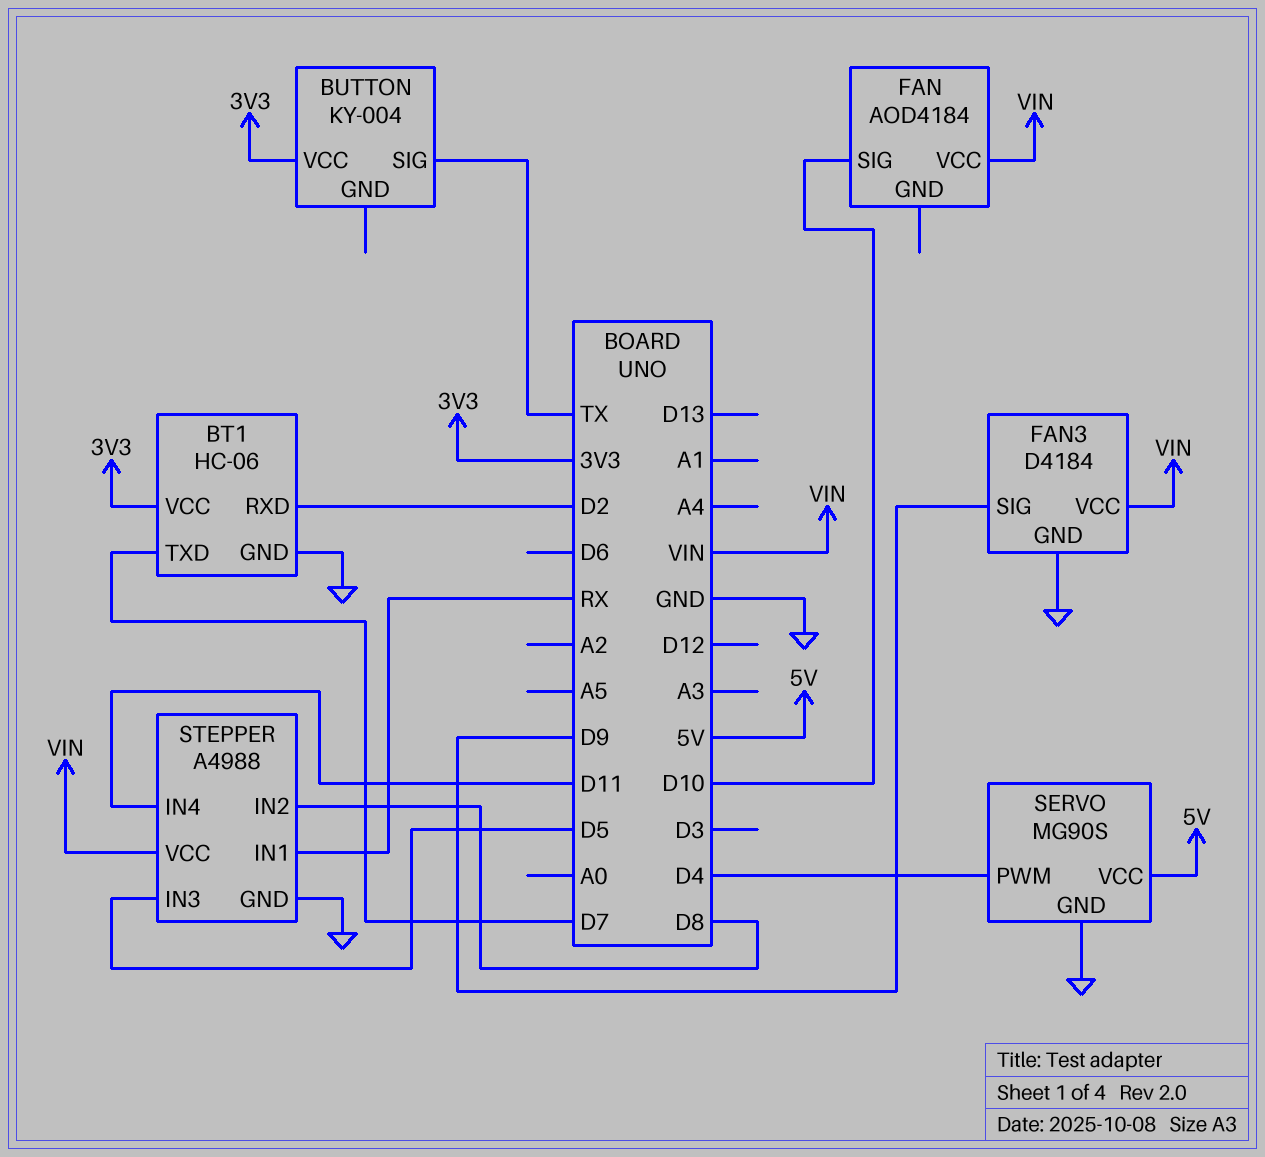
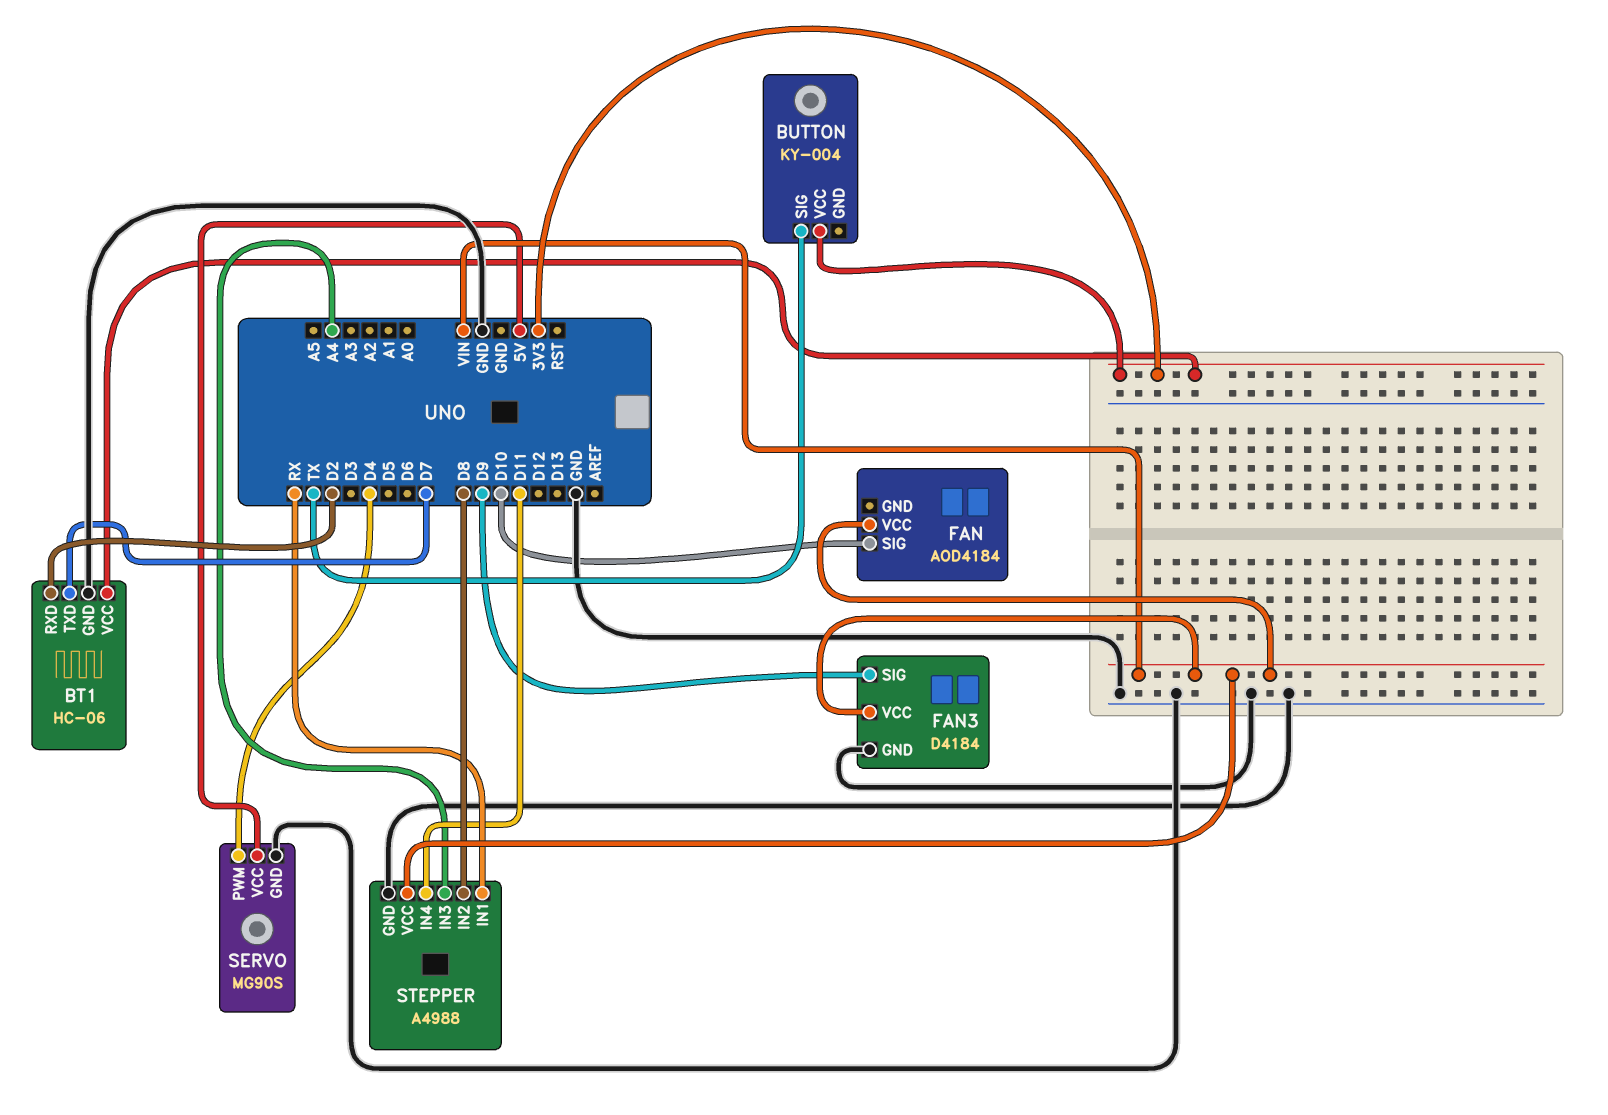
STEPPER pin IN3: D5 -> A4

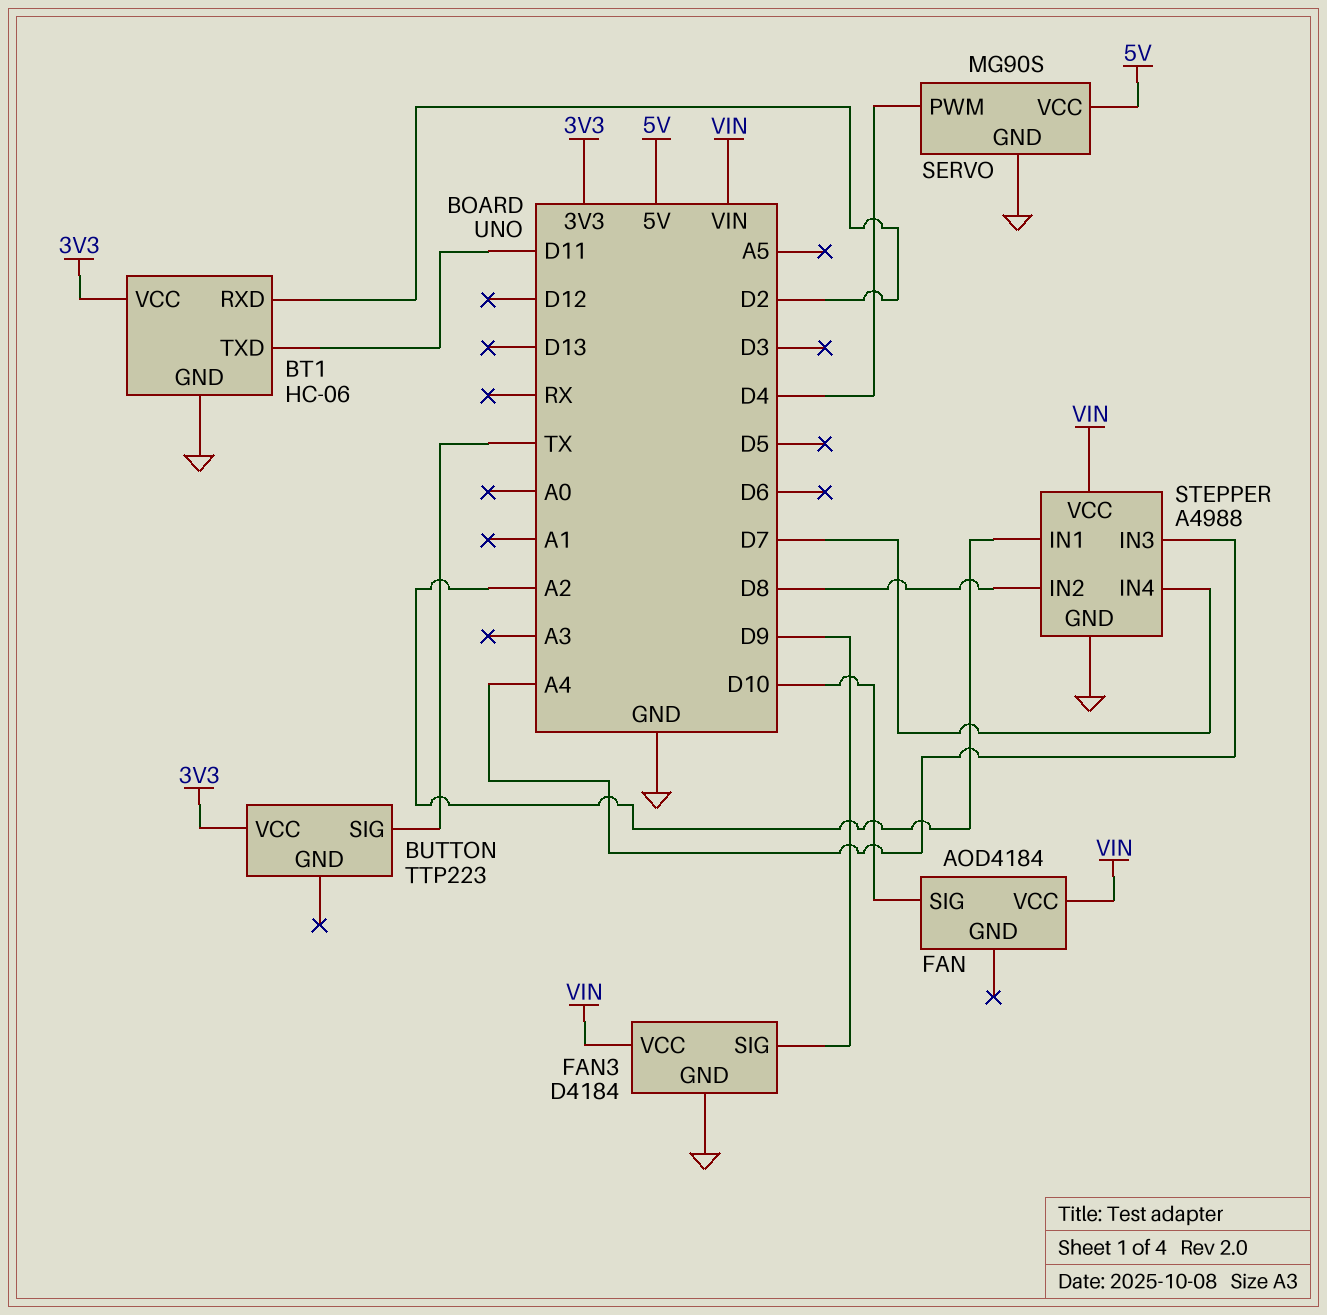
BT1 pin TXD: D7 -> D11
BUTTON: KY-004 -> TTP223
STEPPER pin IN1: RX -> A2
STEPPER pin IN4: D11 -> D7

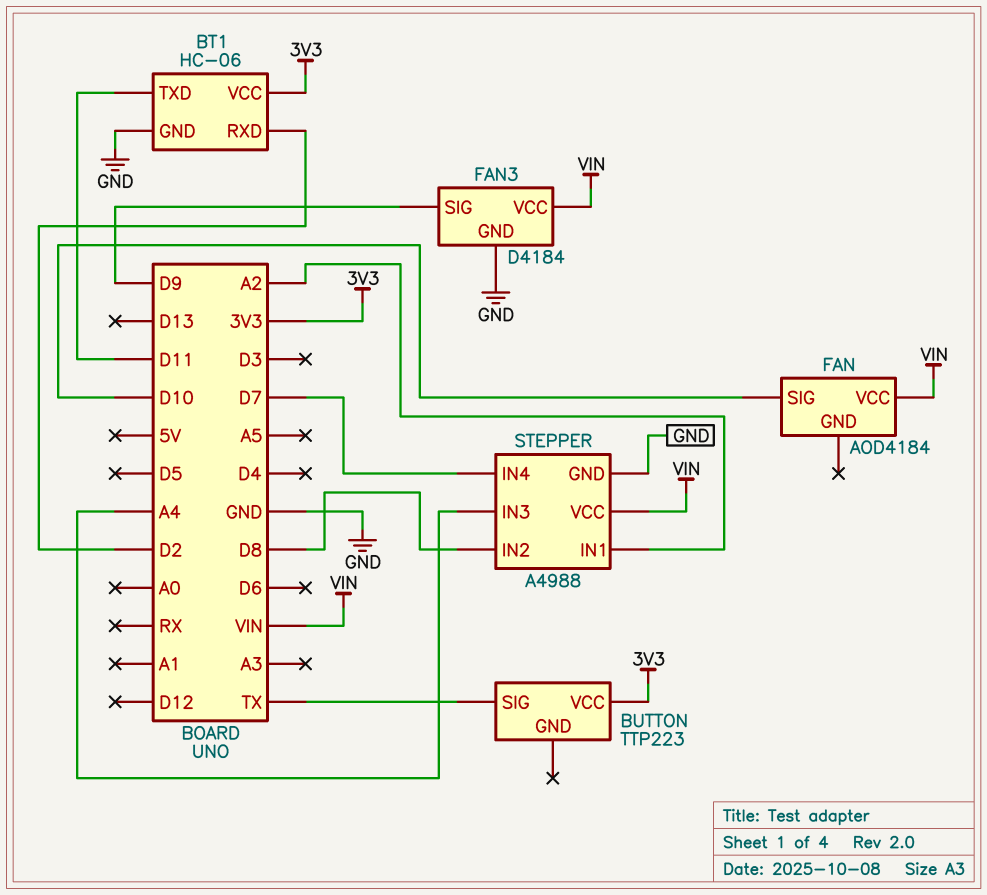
SERVO: MG90S -> none
SERVO pin GND: GND -> none
SERVO pin PWM: D4 -> none
SERVO pin VCC: 5V -> none

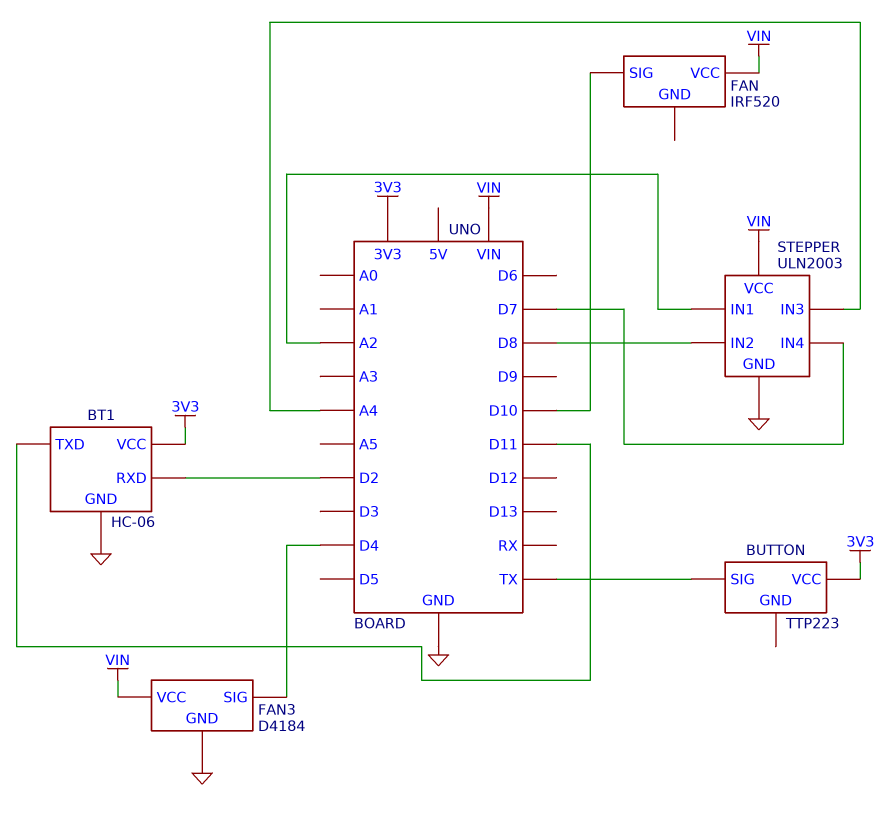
FAN: AOD4184 -> IRF520
FAN3 pin SIG: D9 -> D4
STEPPER: A4988 -> ULN2003

